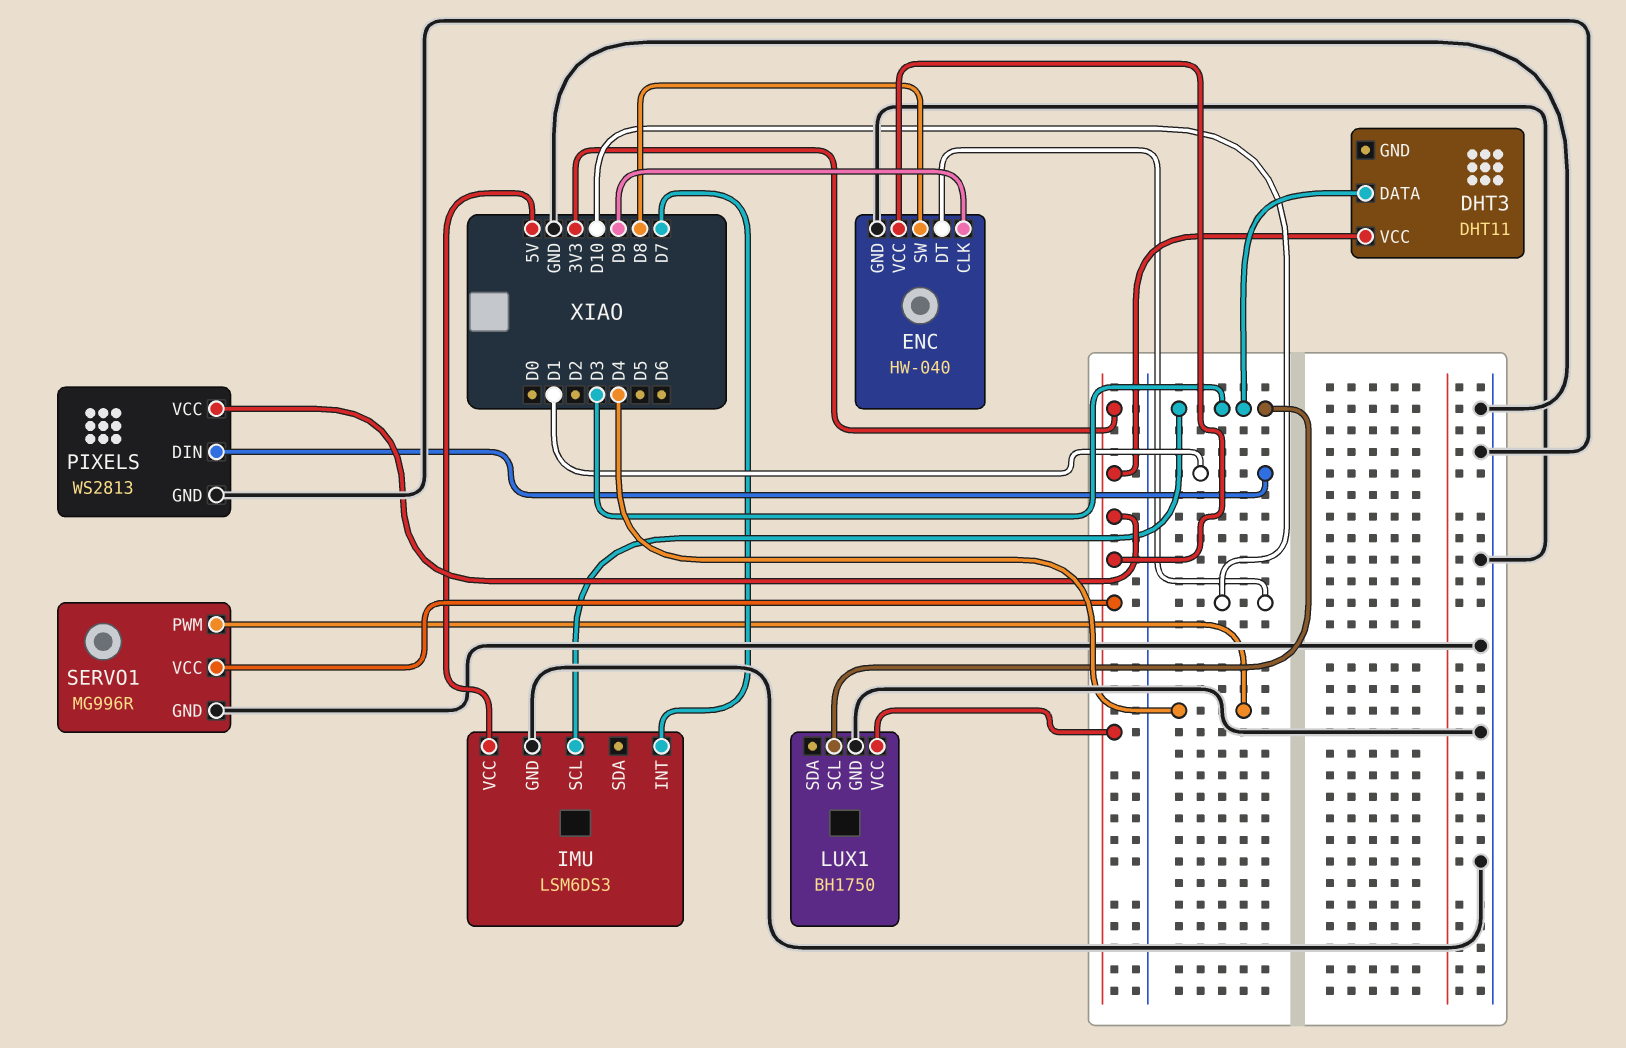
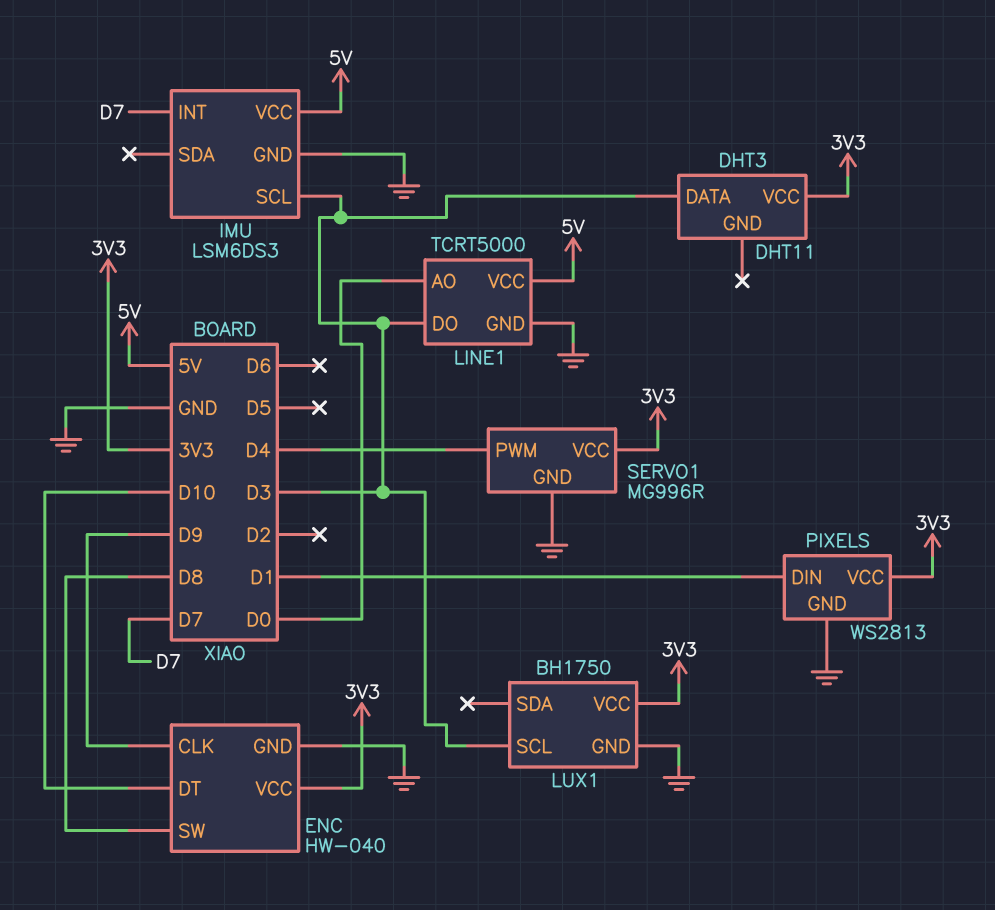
LINE1: none -> TCRT5000
LINE1 pin AO: none -> D0
LINE1 pin DO: none -> D3
LINE1 pin GND: none -> GND
LINE1 pin VCC: none -> 5V

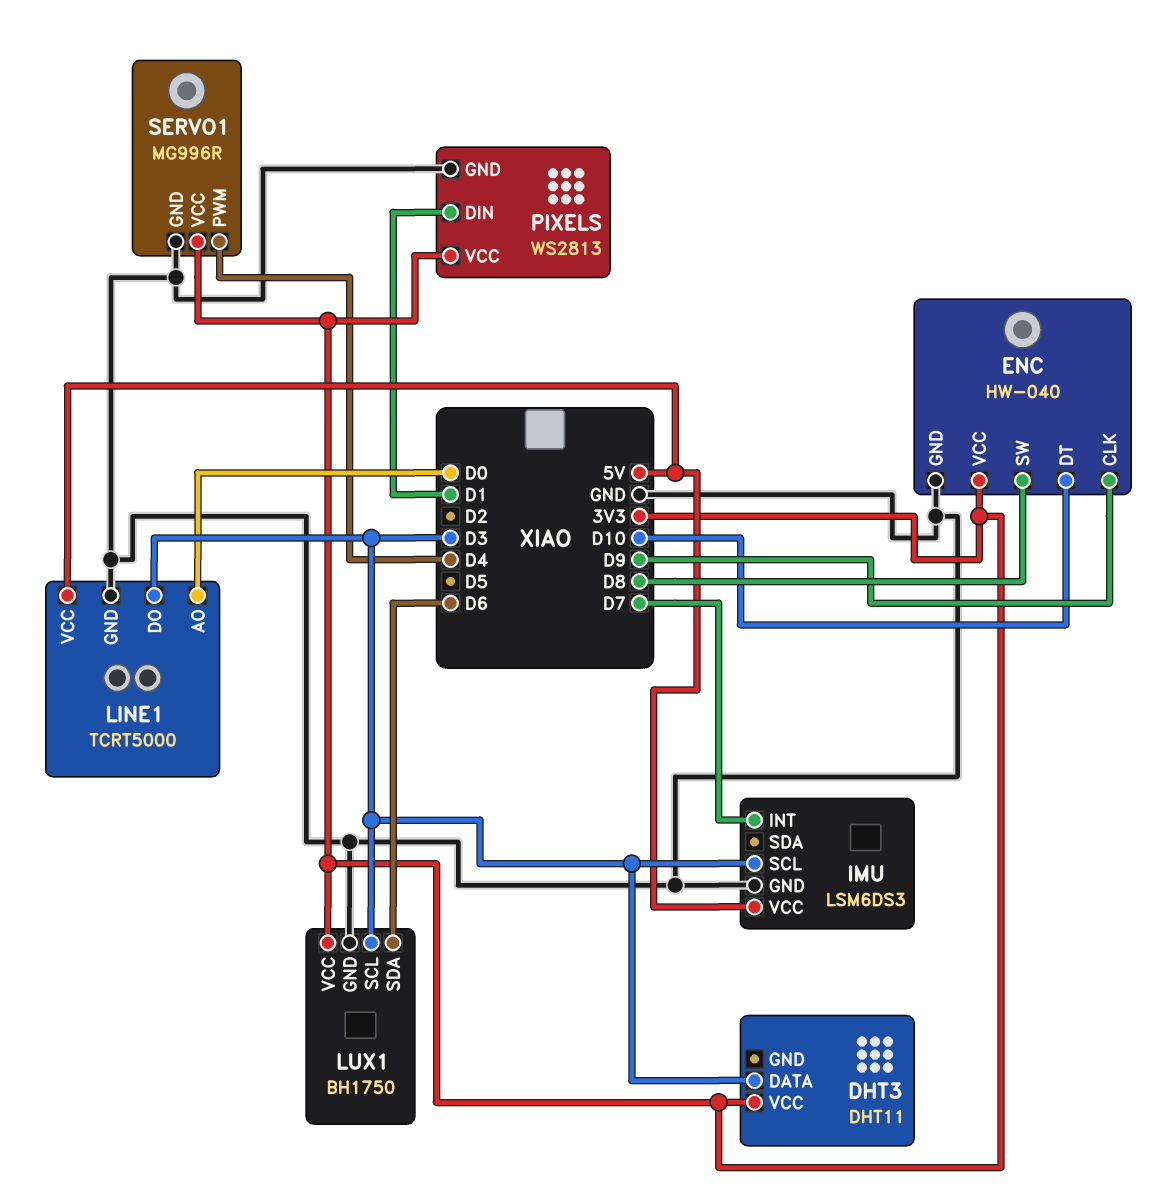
LUX1 pin SDA: none -> D6

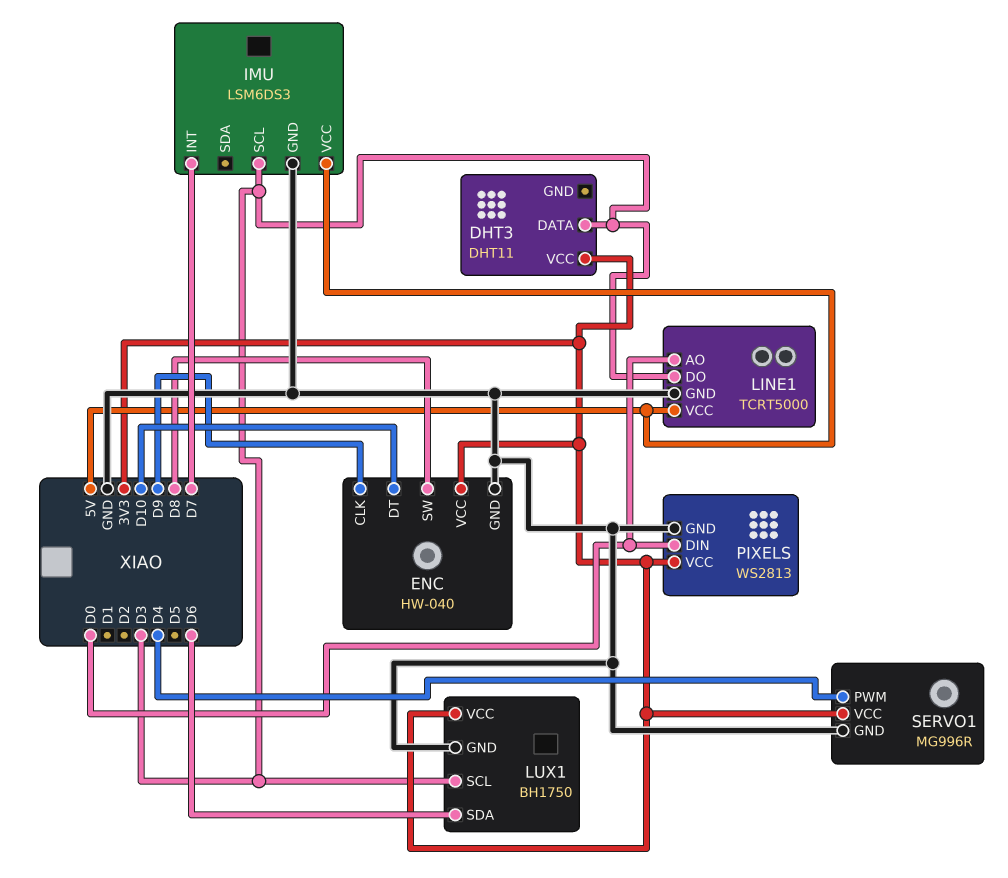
PIXELS pin DIN: D1 -> D0

